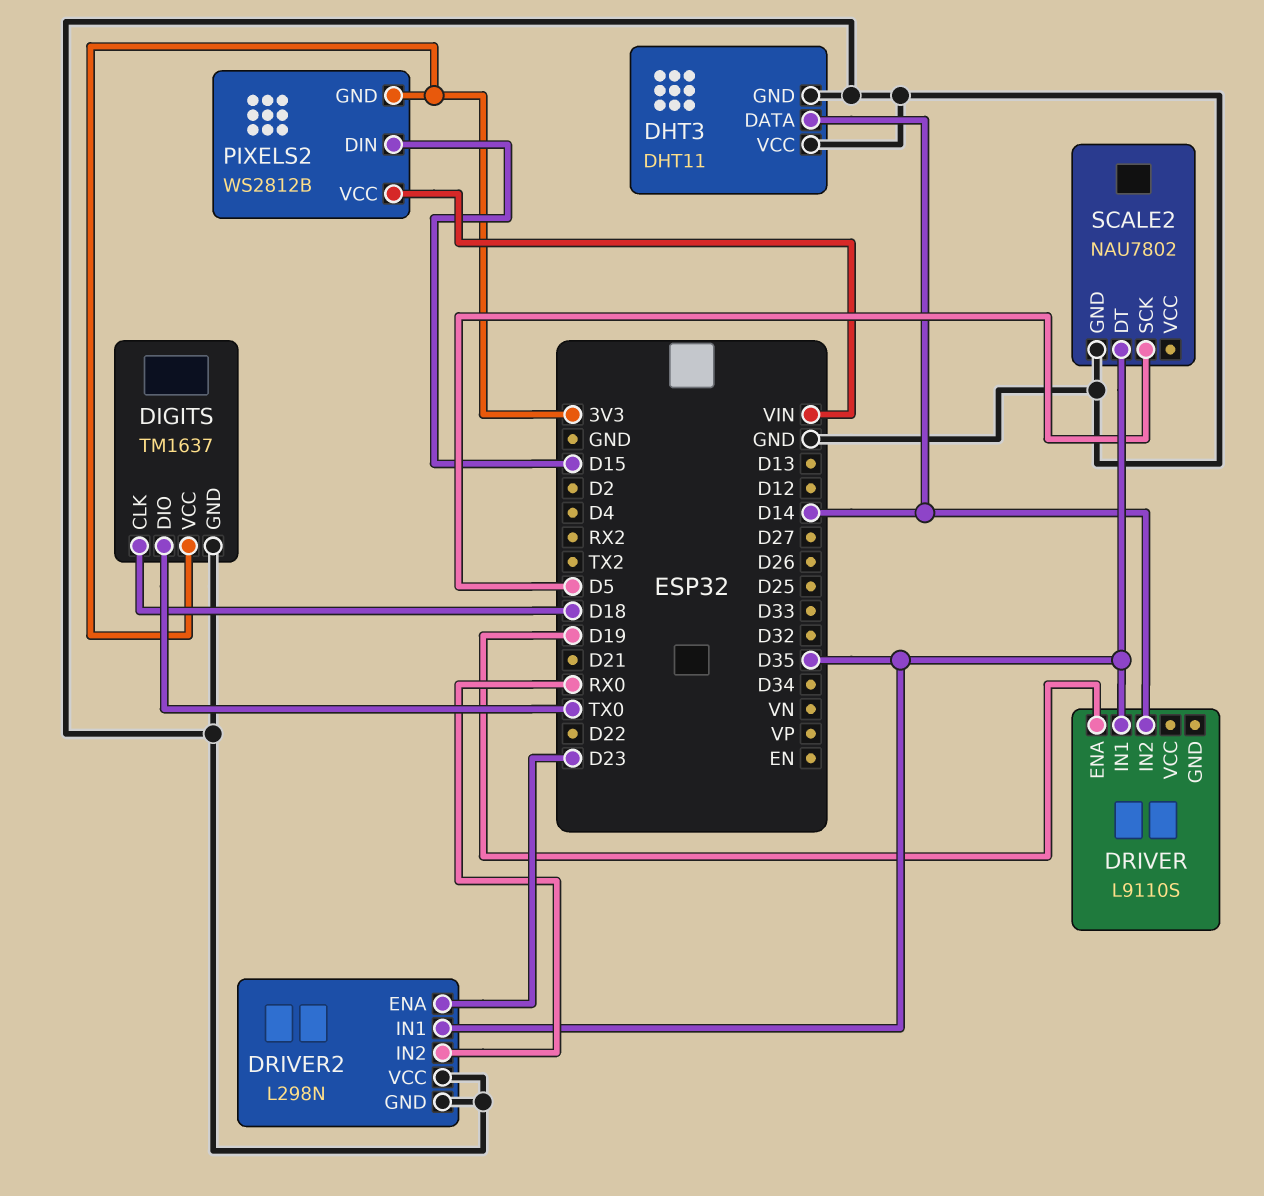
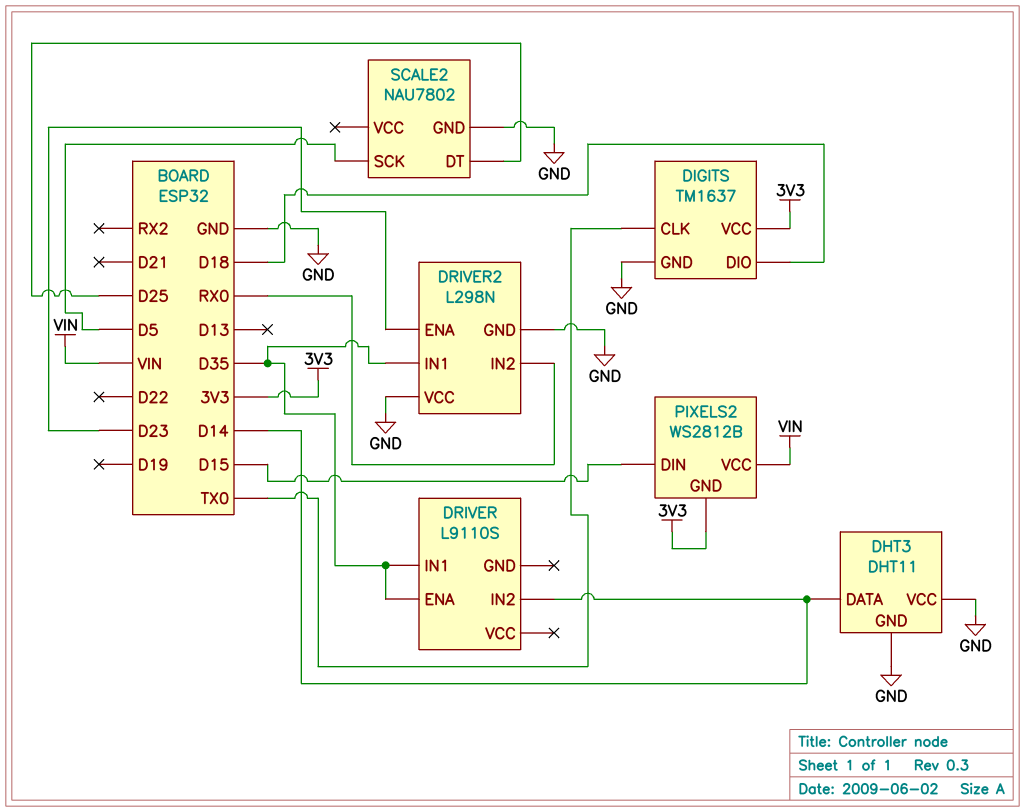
DIGITS pin CLK: D18 -> TX0
DIGITS pin DIO: TX0 -> D18
DRIVER pin ENA: D19 -> D35
SCALE2 pin DT: D35 -> D25

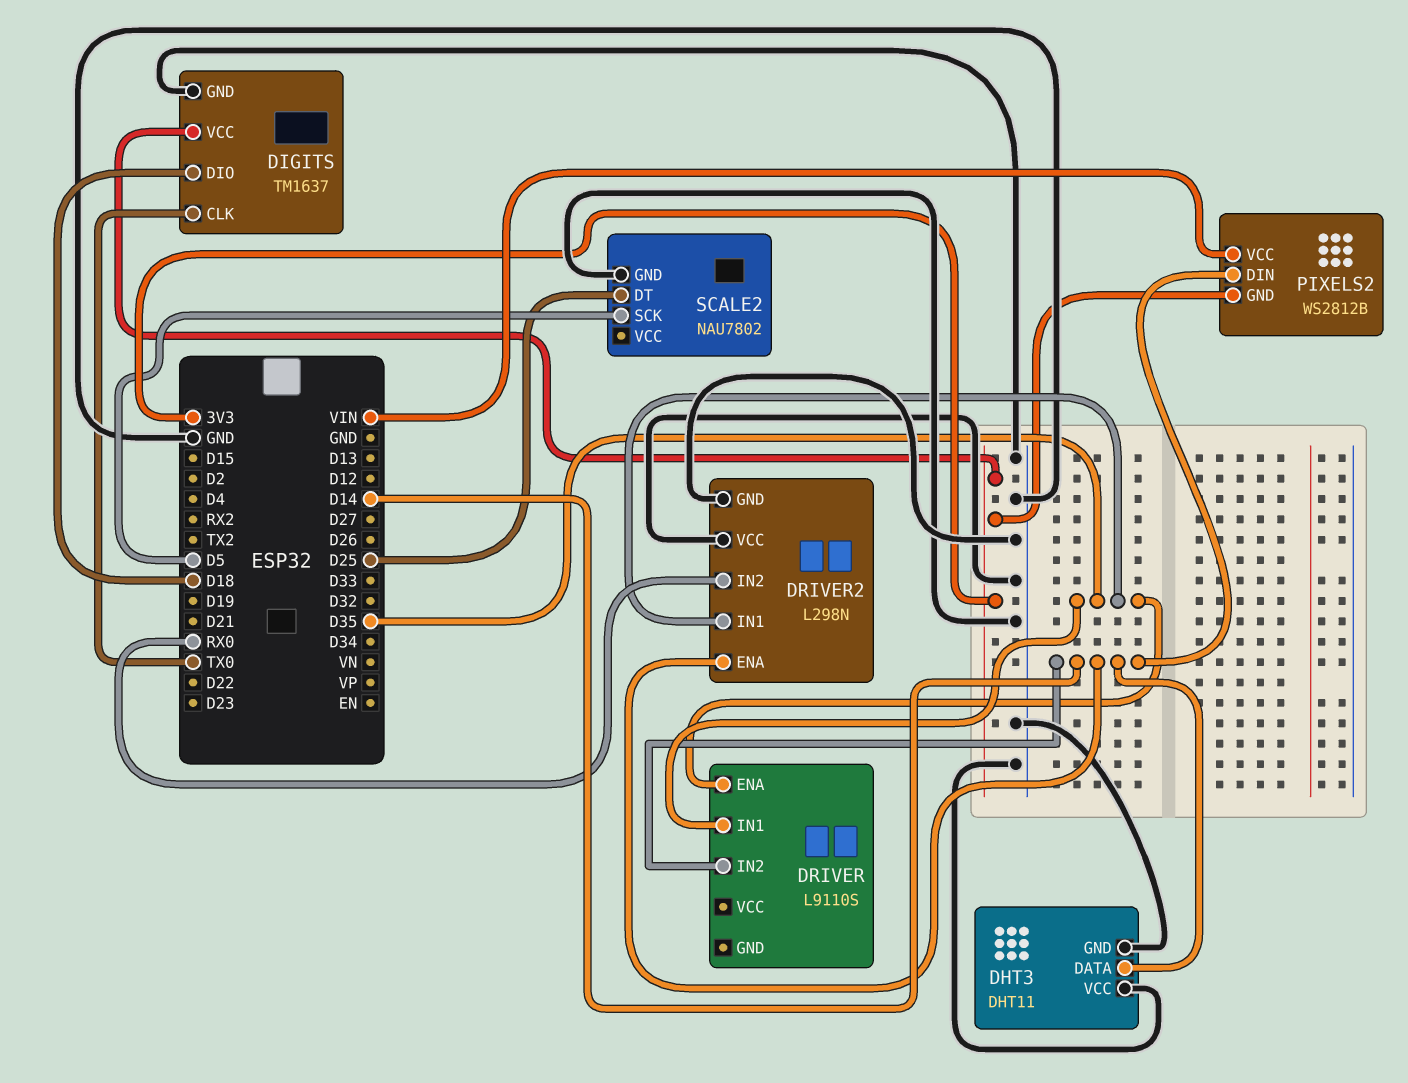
DRIVER2 pin ENA: D23 -> D14
PIXELS2 pin DIN: D15 -> D14

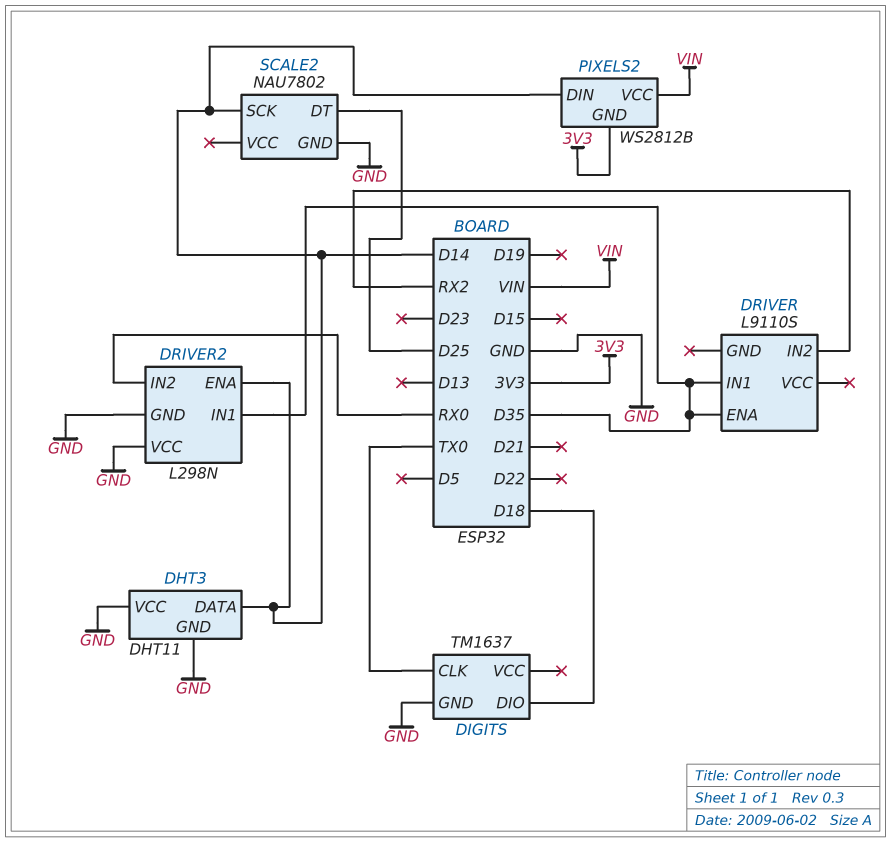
DIGITS pin VCC: 3V3 -> none
DRIVER pin IN2: D14 -> RX2
SCALE2 pin SCK: D5 -> D14

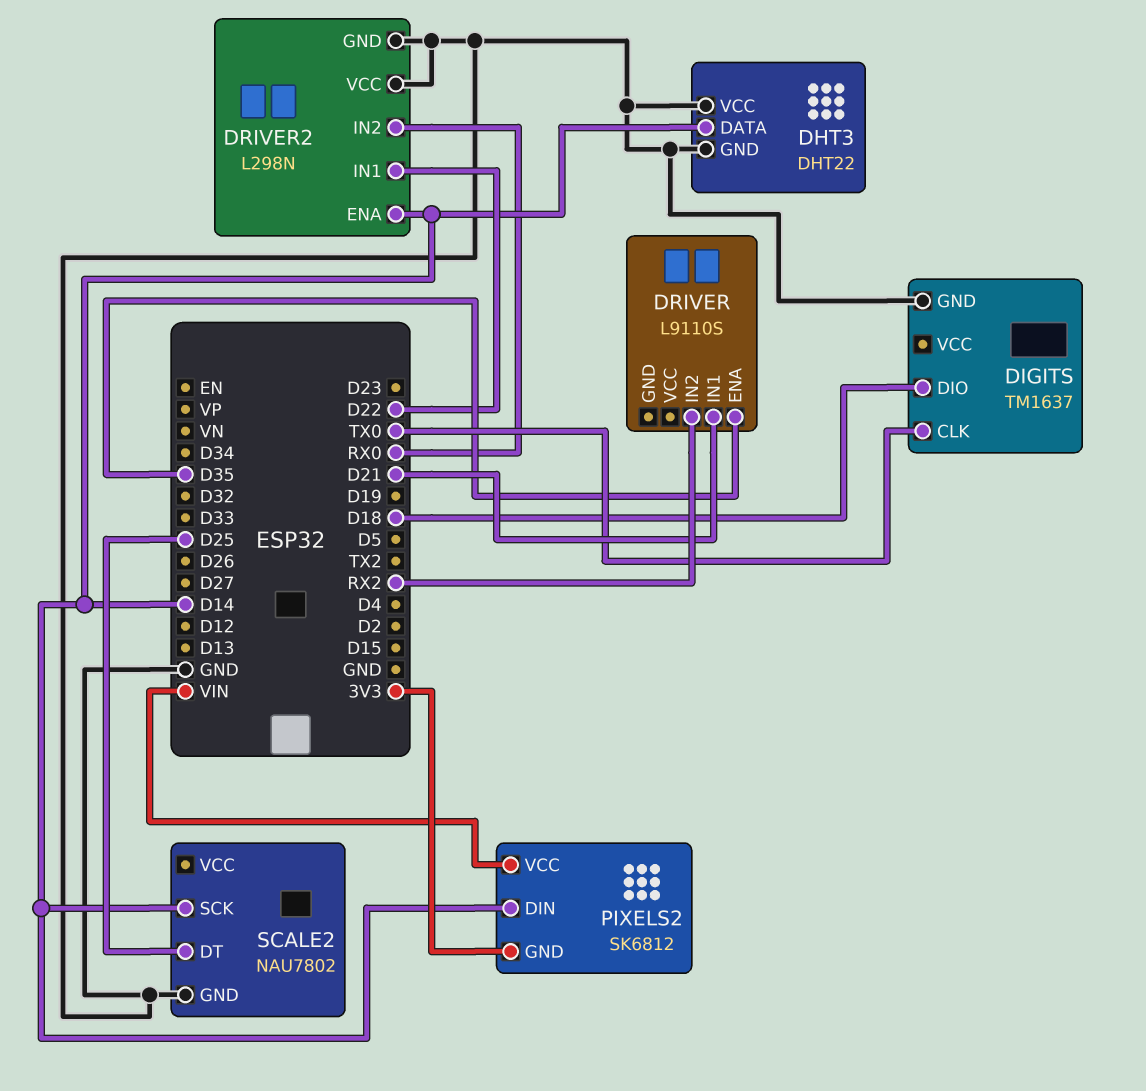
DHT3: DHT11 -> DHT22
DRIVER pin IN1: D35 -> D21
DRIVER2 pin IN1: D35 -> D22
PIXELS2: WS2812B -> SK6812

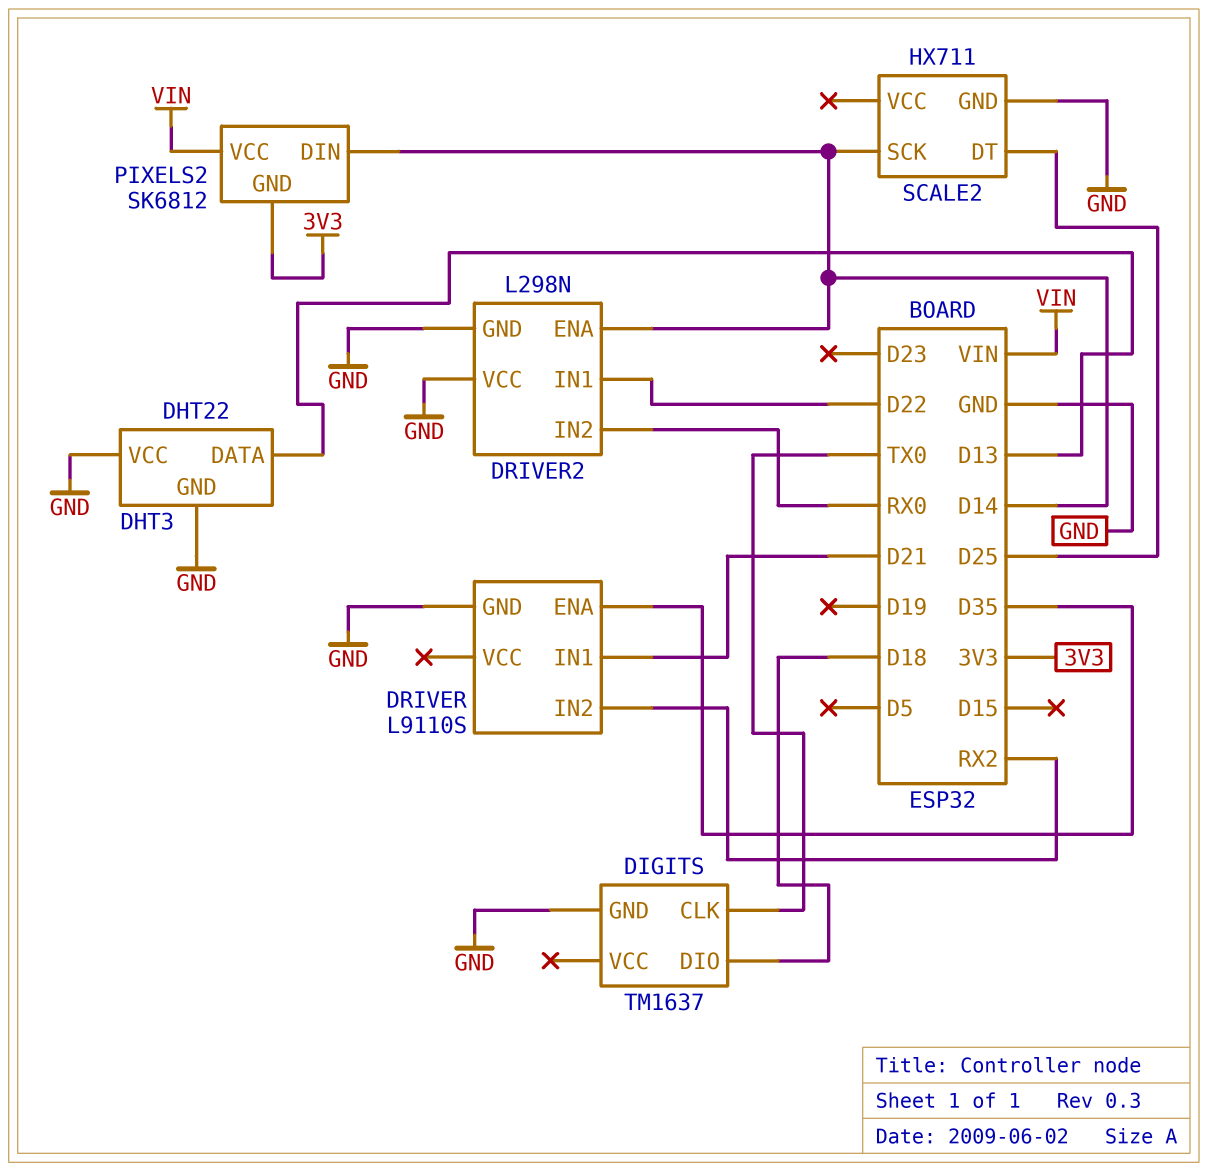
DHT3 pin DATA: D14 -> D13
DRIVER pin GND: none -> GND
SCALE2: NAU7802 -> HX711

